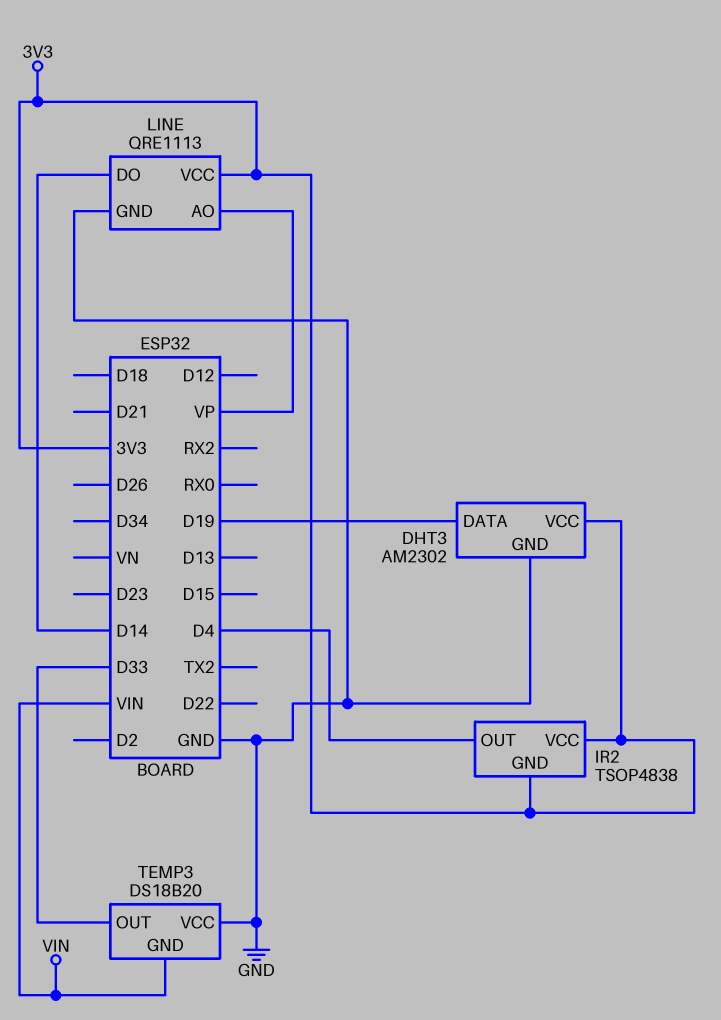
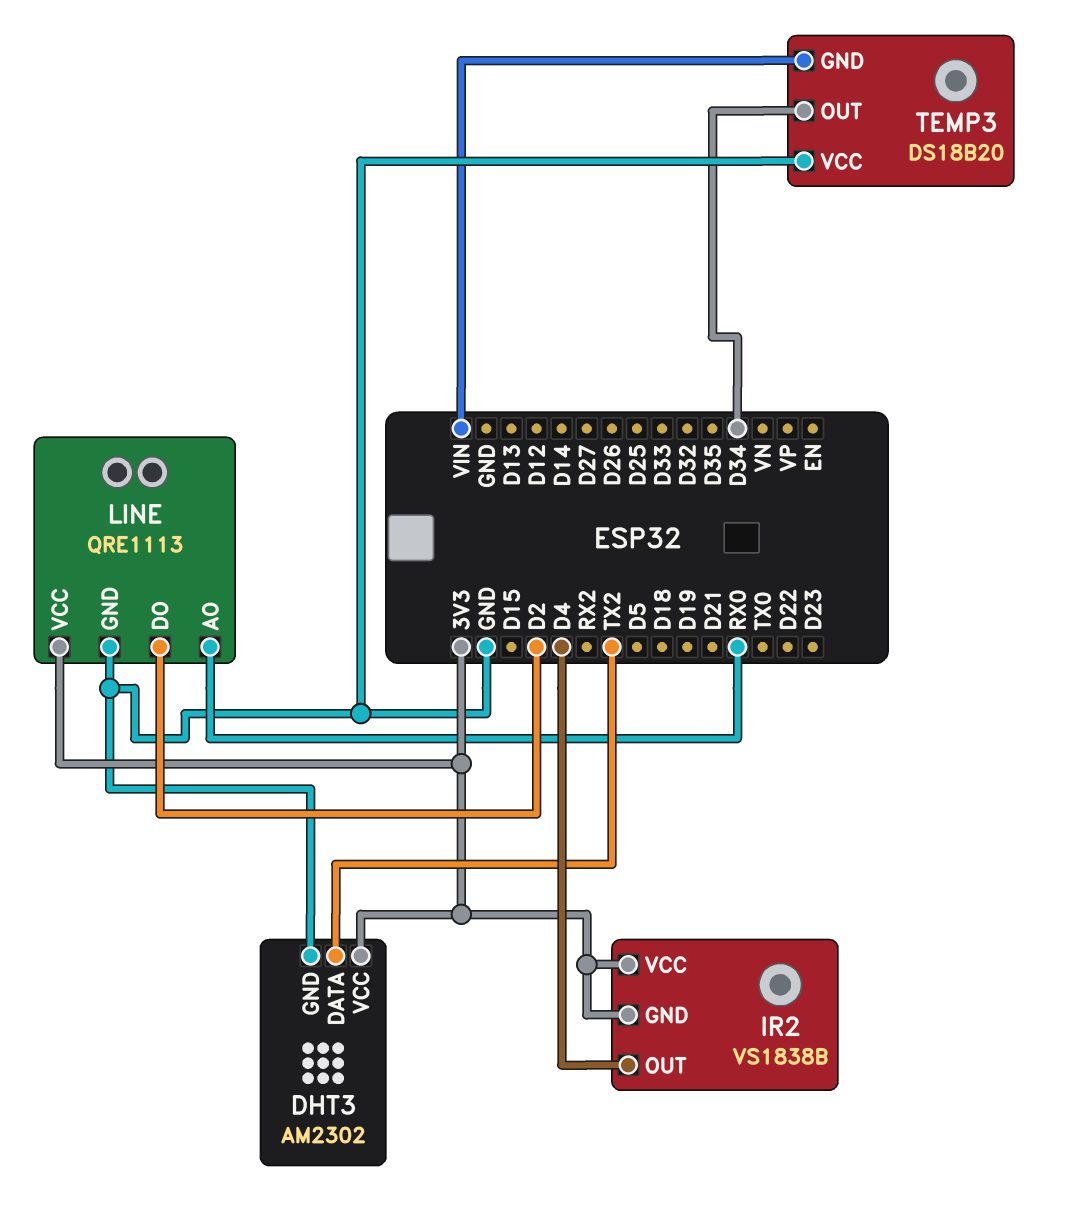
DHT3 pin DATA: D19 -> TX2
IR2: TSOP4838 -> VS1838B
LINE pin AO: VP -> RX0
LINE pin DO: D14 -> D2
TEMP3 pin OUT: D33 -> D34

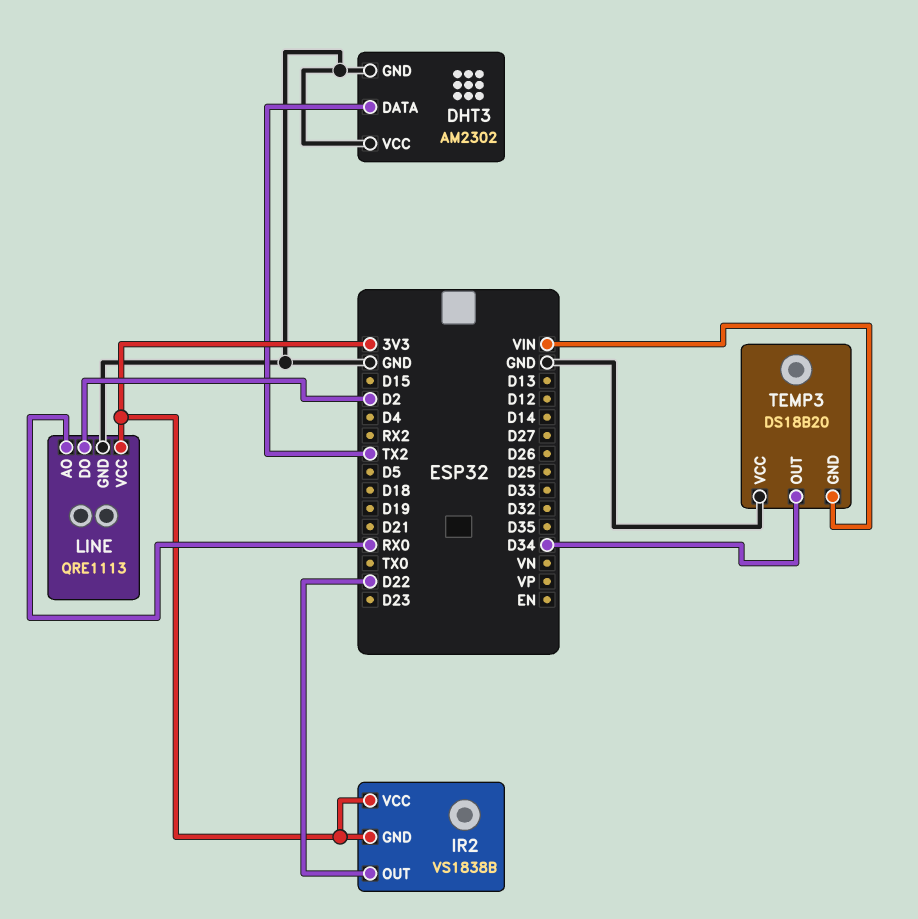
DHT3 pin VCC: 3V3 -> GND
IR2 pin OUT: D4 -> D22

